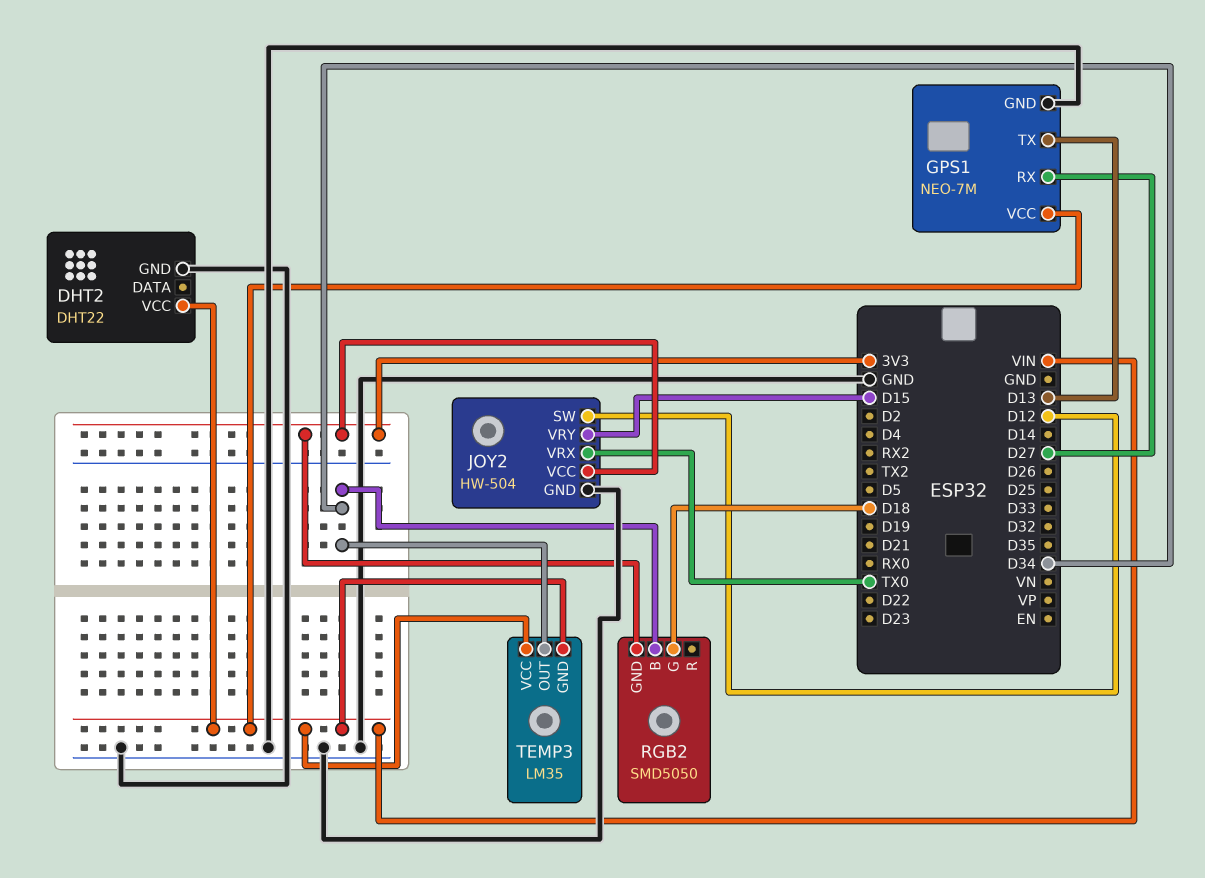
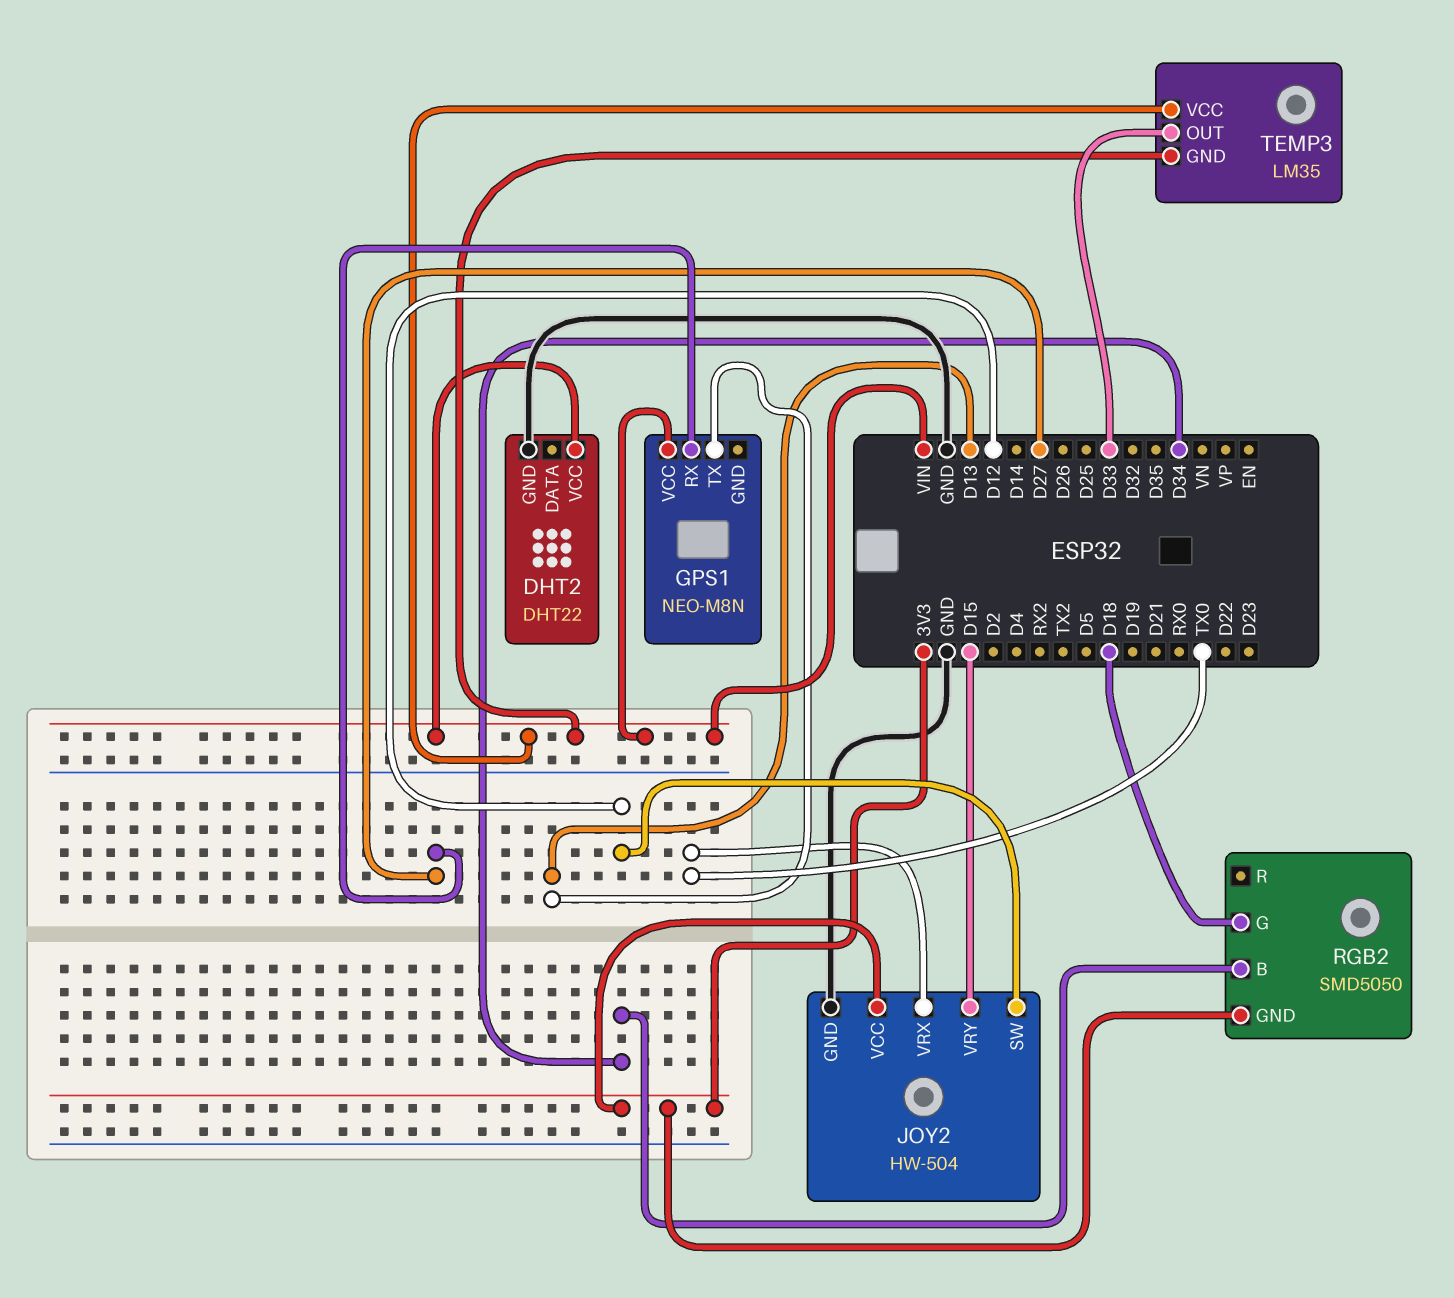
GPS1: NEO-7M -> NEO-M8N
GPS1 pin GND: GND -> none
TEMP3 pin OUT: D34 -> D33

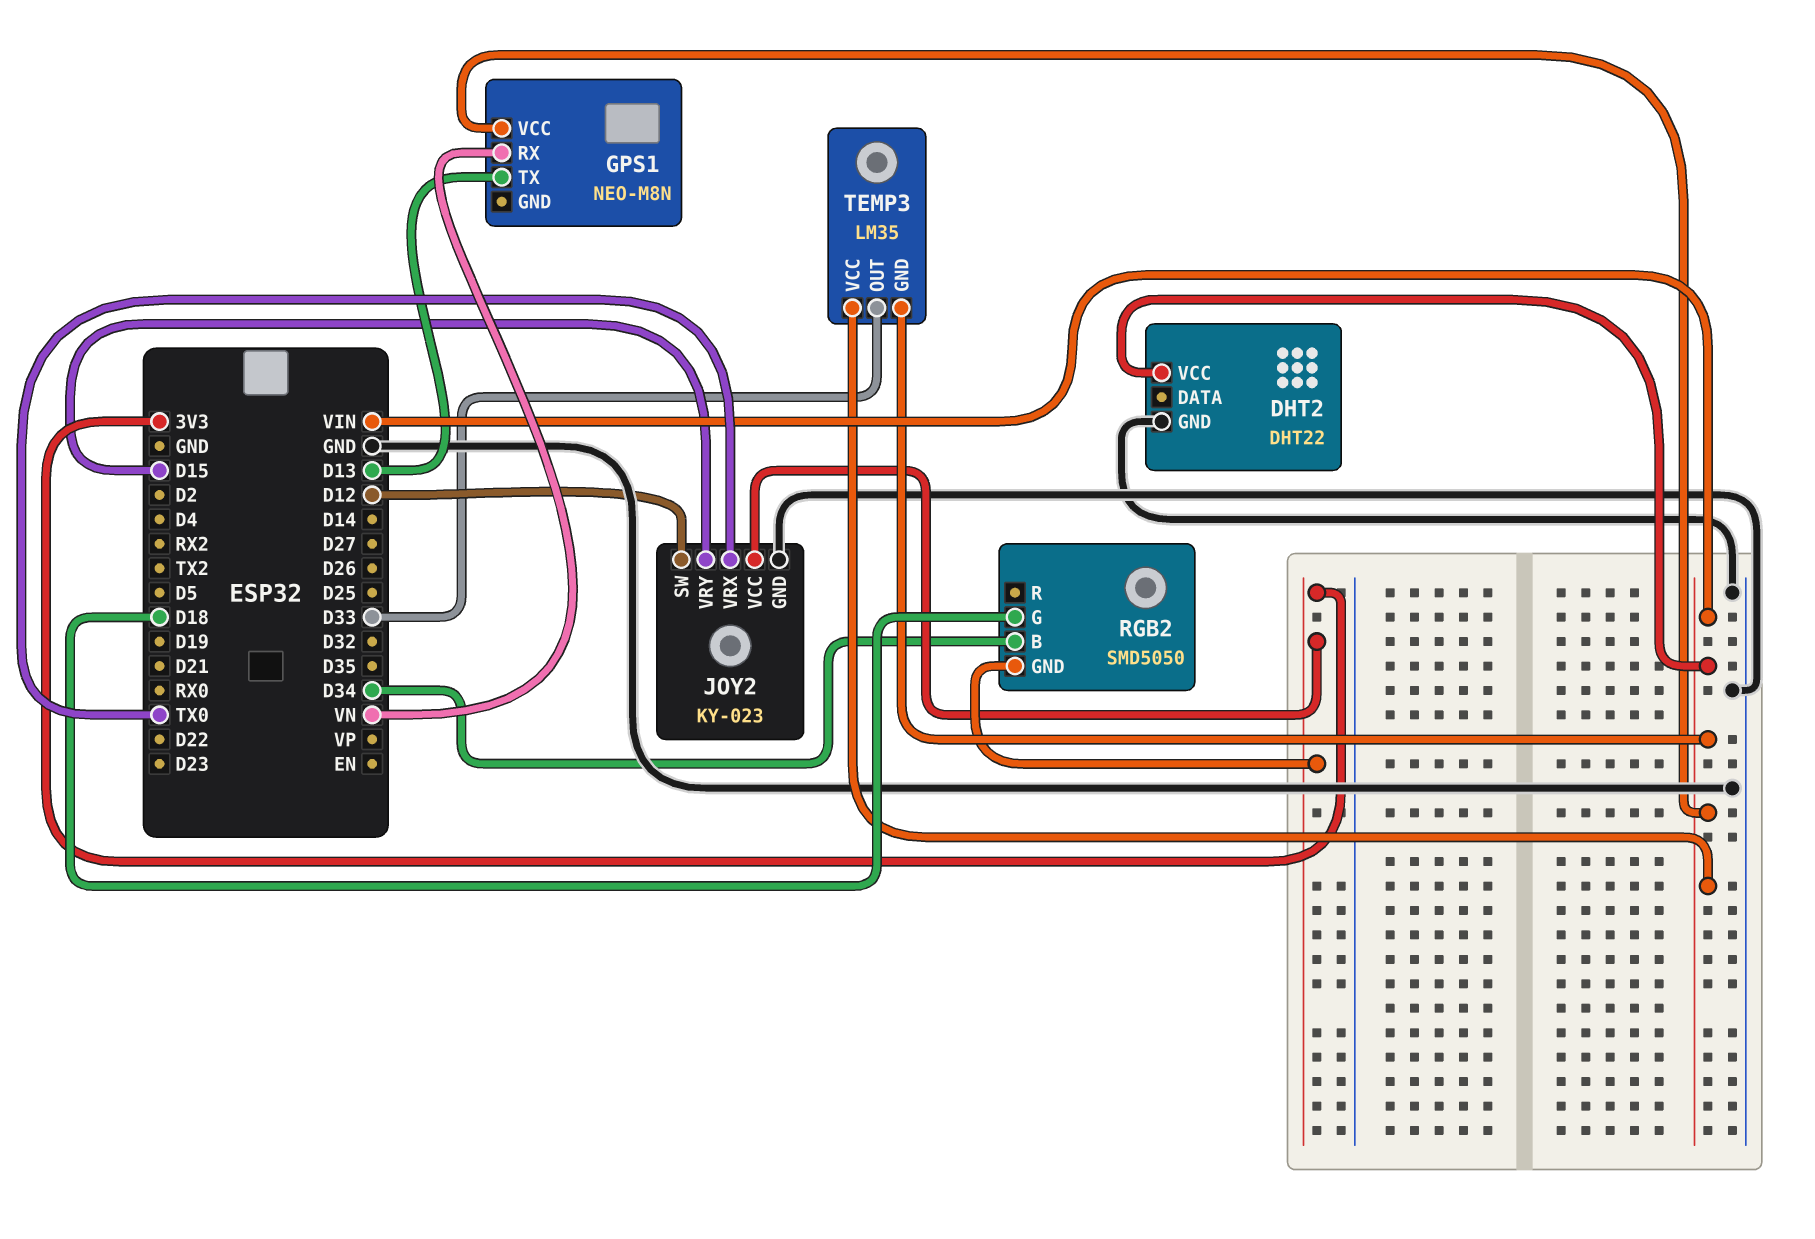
GPS1 pin RX: D27 -> VN
JOY2: HW-504 -> KY-023

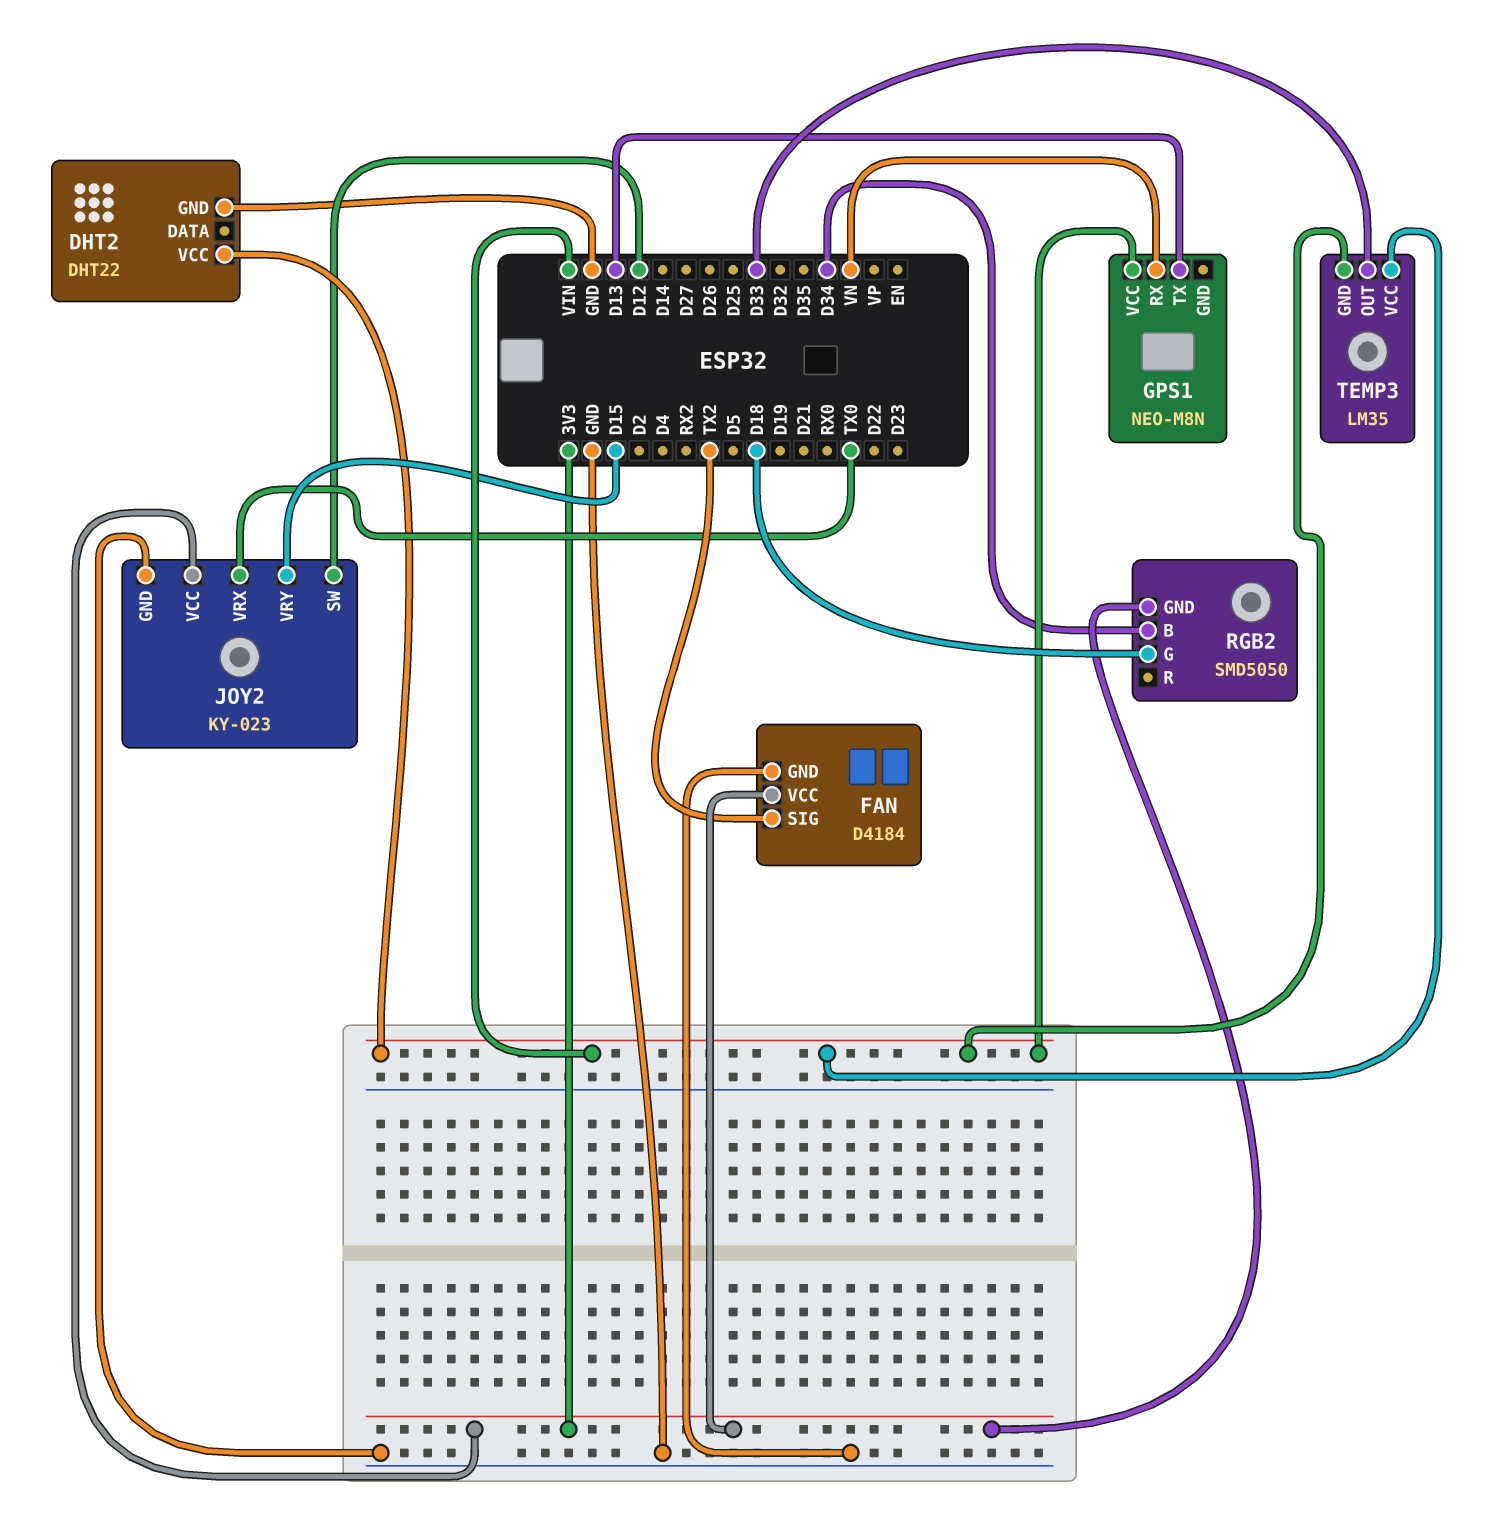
FAN: none -> D4184
FAN pin GND: none -> GND
FAN pin SIG: none -> TX2
FAN pin VCC: none -> 3V3

